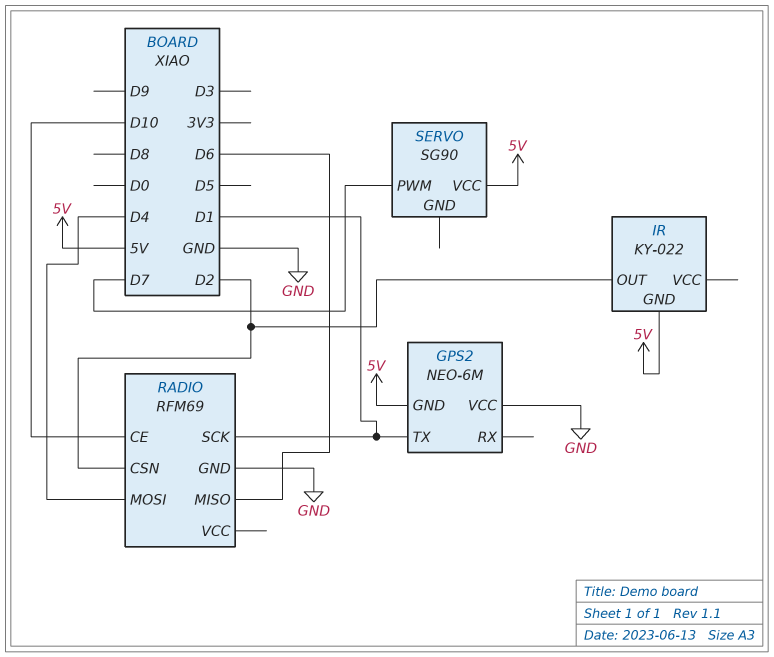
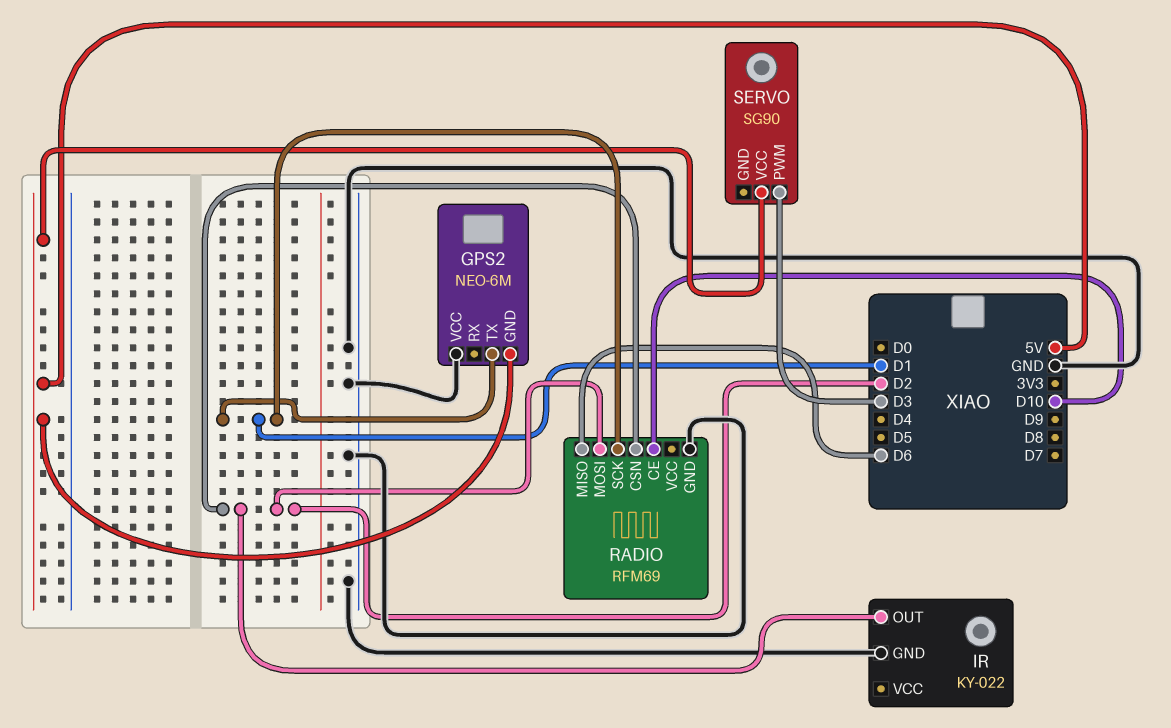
IR pin GND: 5V -> GND
RADIO pin MOSI: D4 -> D2
SERVO pin PWM: D7 -> D3

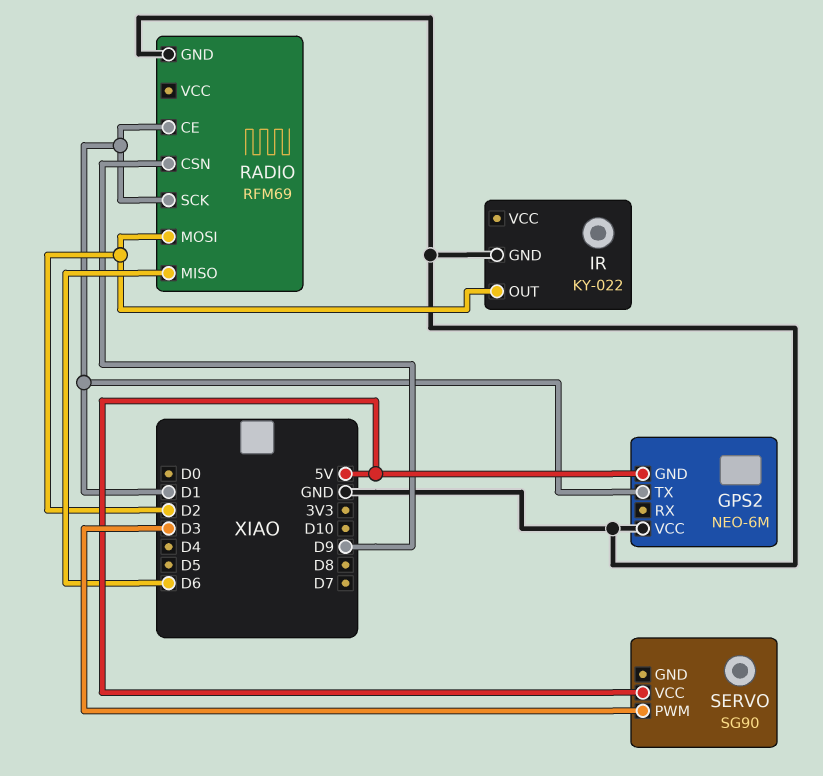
RADIO pin CE: D10 -> D1
RADIO pin CSN: D2 -> D9

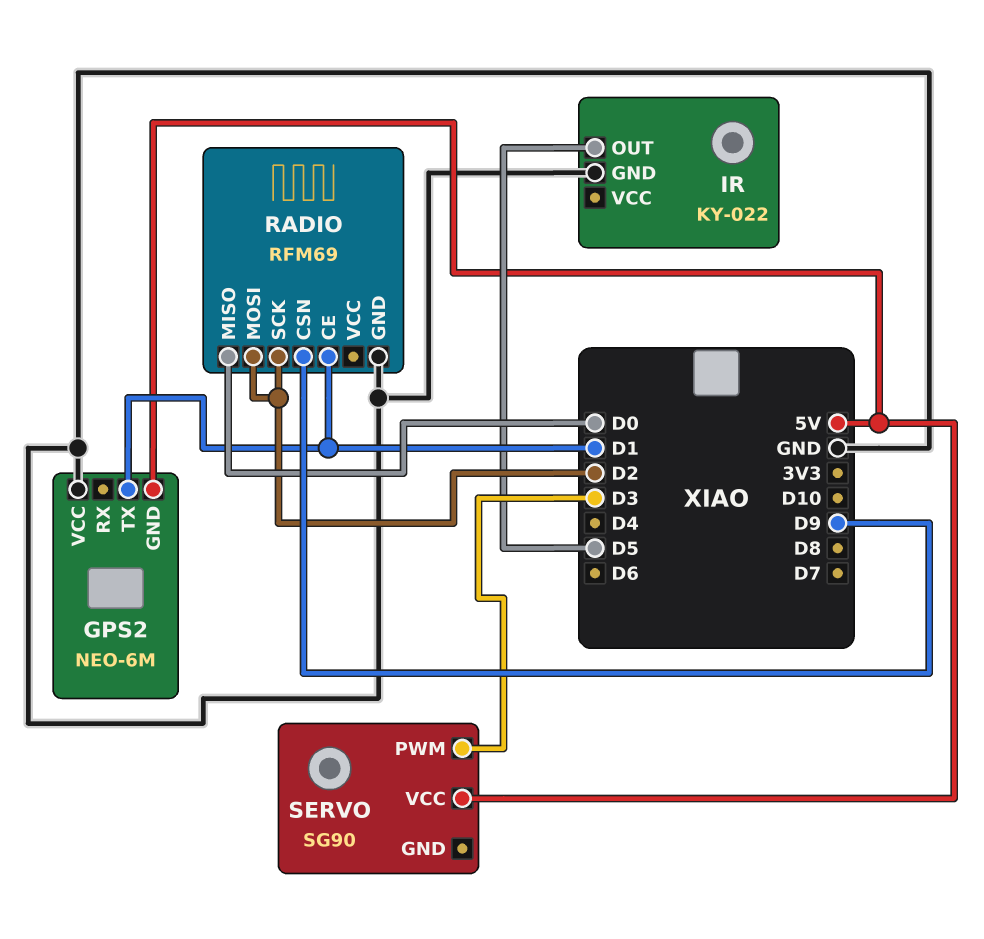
IR pin OUT: D2 -> D5
RADIO pin MISO: D6 -> D0
RADIO pin SCK: D1 -> D2

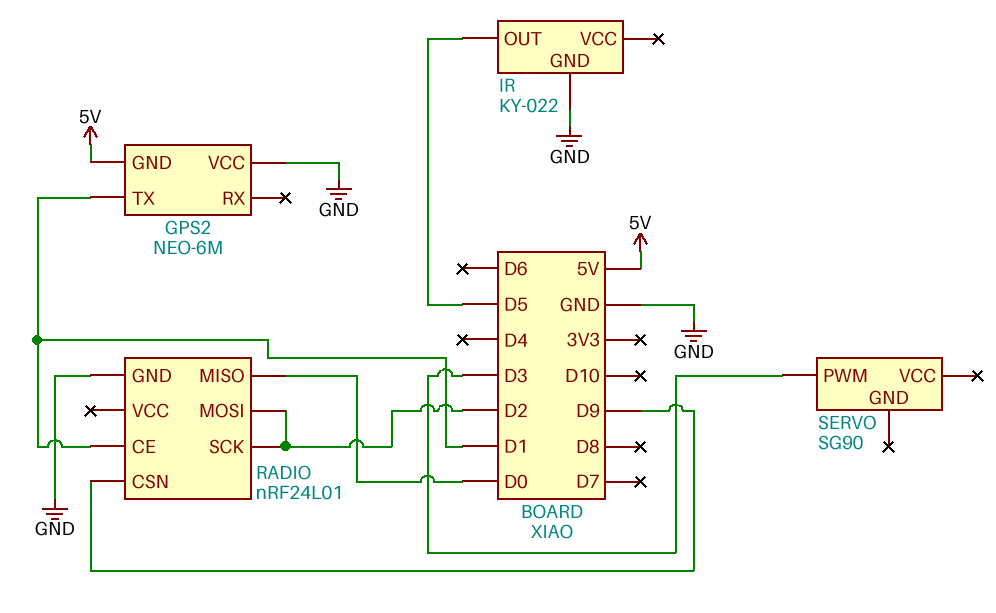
RADIO: RFM69 -> nRF24L01
SERVO pin VCC: 5V -> none

